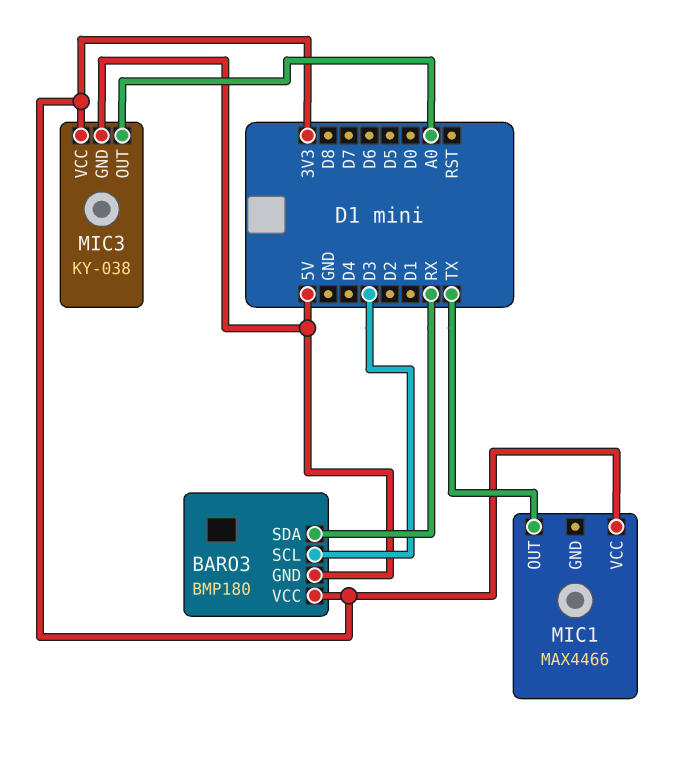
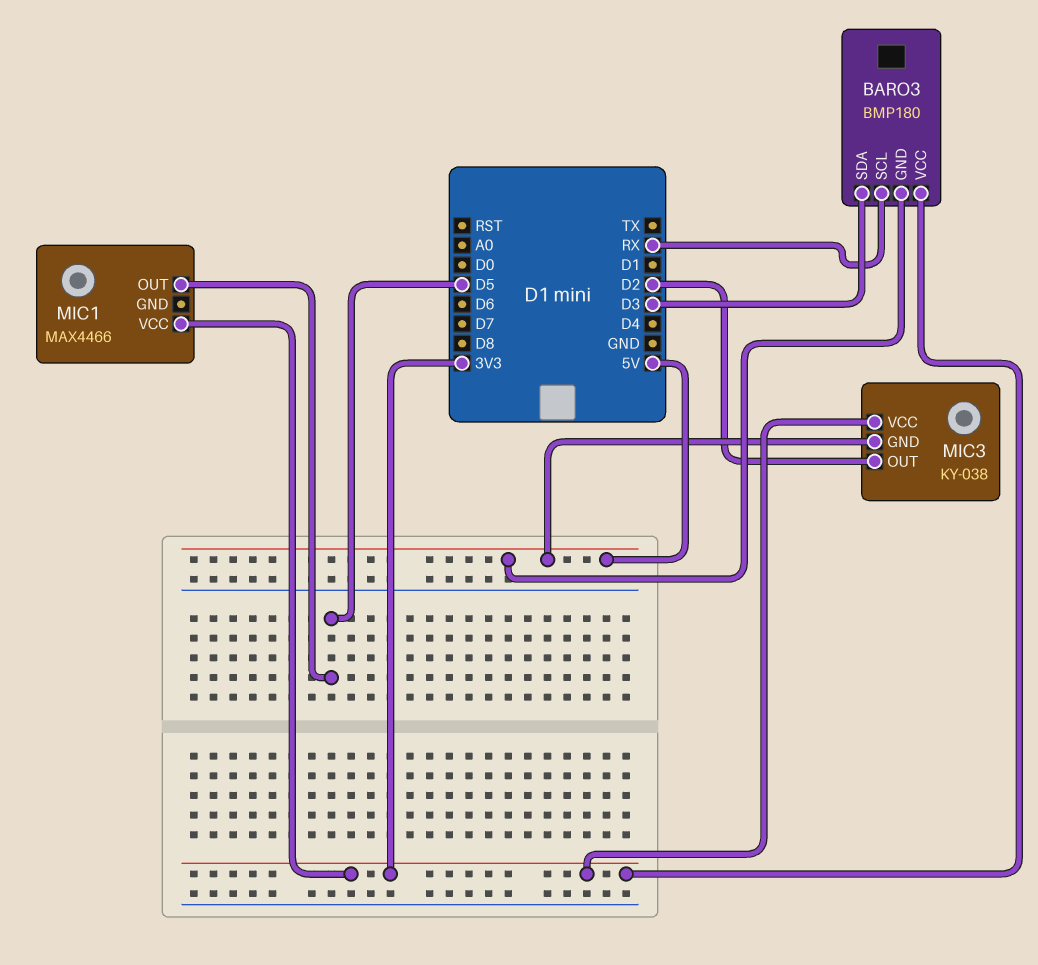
BARO3 pin SCL: D3 -> RX
BARO3 pin SDA: RX -> D3
MIC1 pin OUT: TX -> D5
MIC3 pin OUT: A0 -> D2

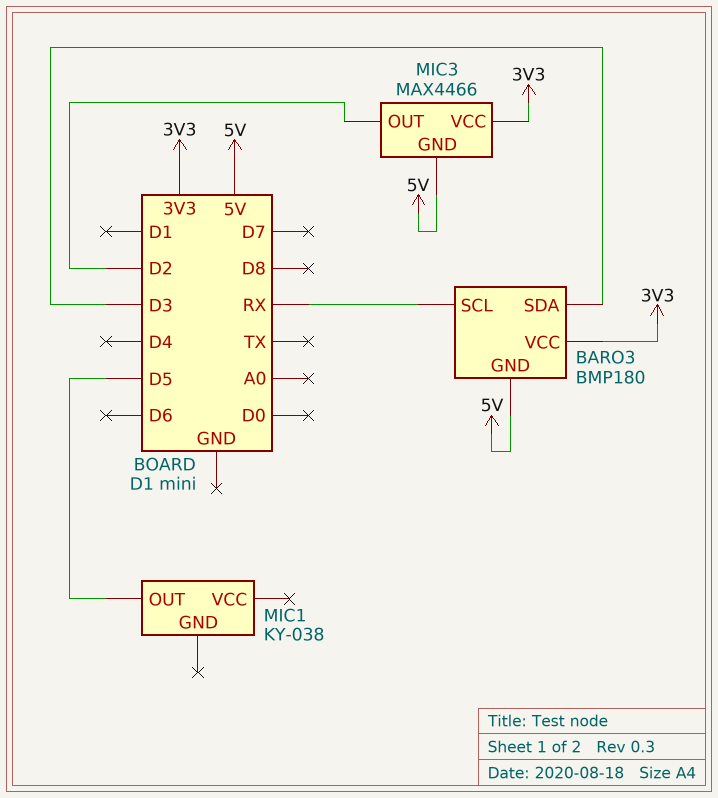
MIC1: MAX4466 -> KY-038
MIC1 pin VCC: 3V3 -> none
MIC3: KY-038 -> MAX4466

